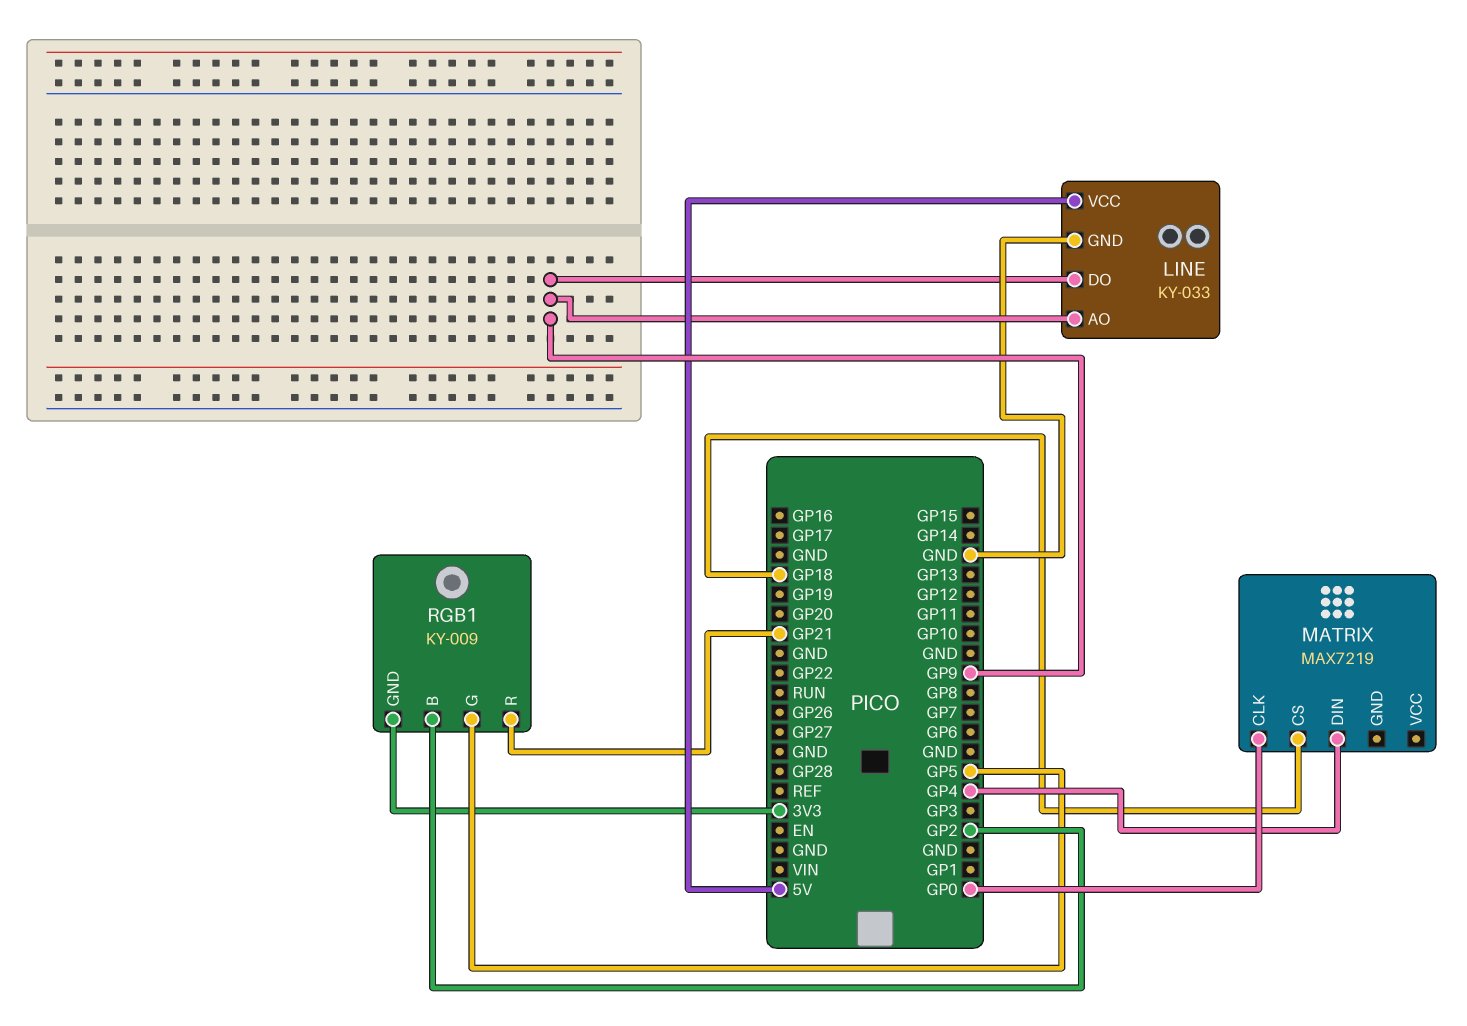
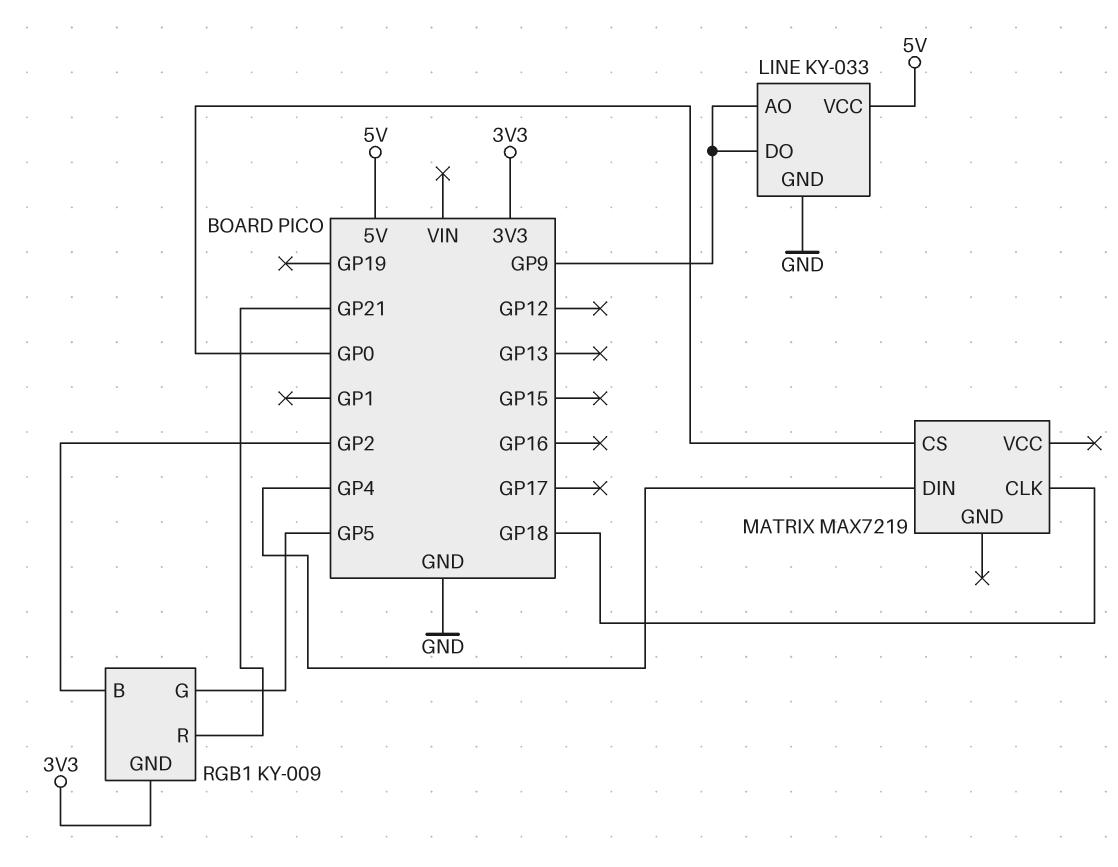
MATRIX pin CLK: GP0 -> GP18
MATRIX pin CS: GP18 -> GP0

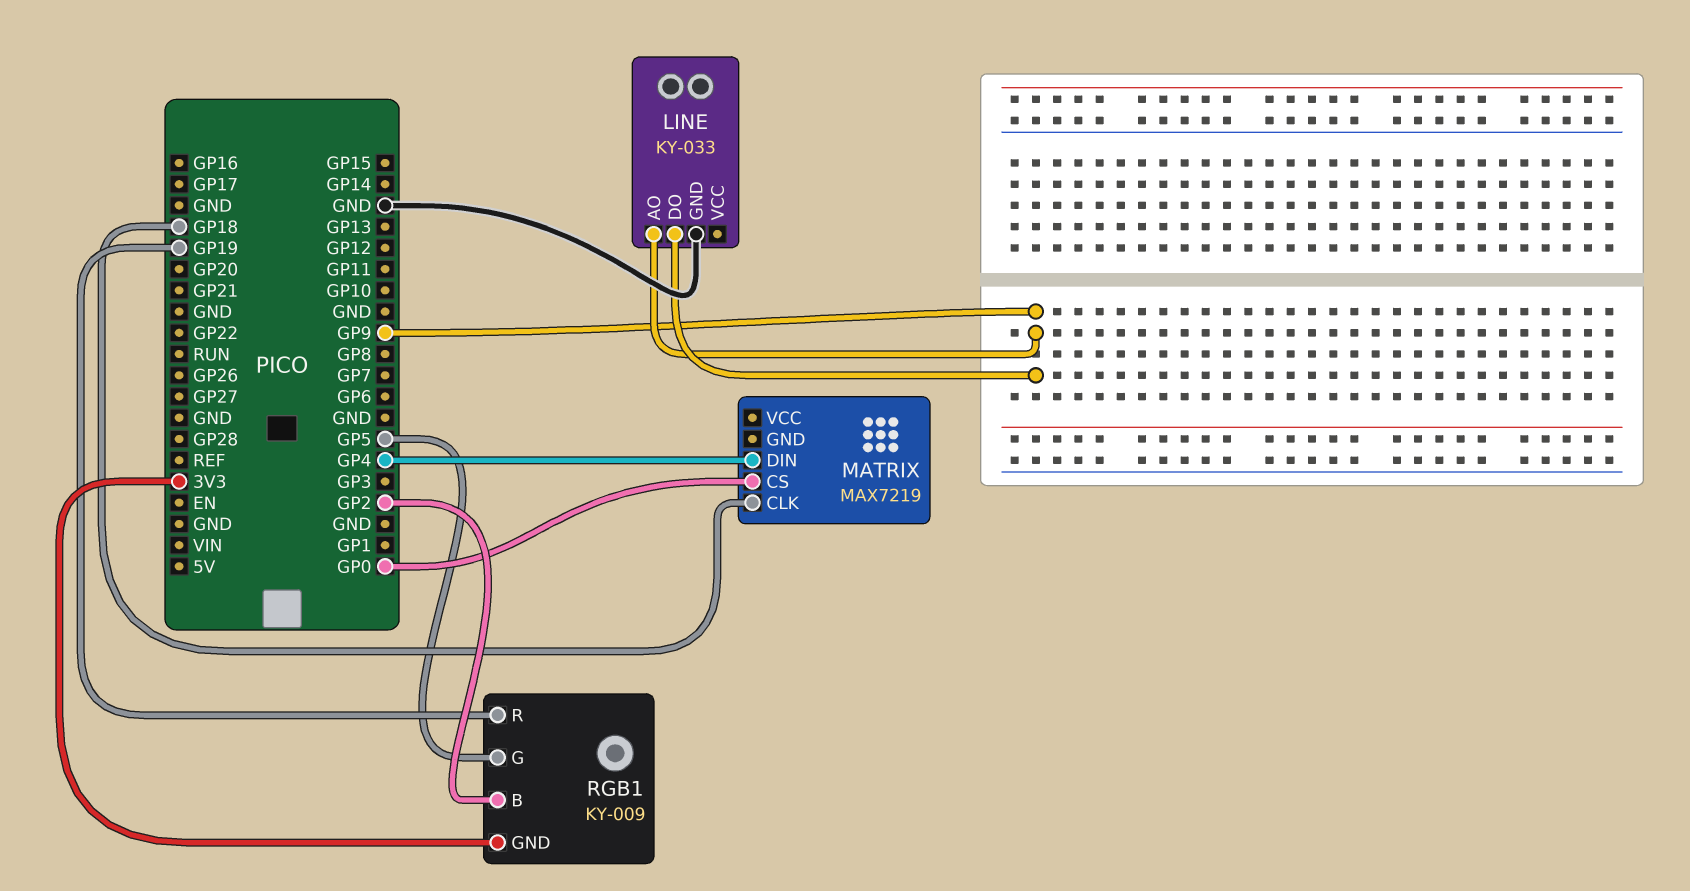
LINE pin VCC: 5V -> none
RGB1 pin R: GP21 -> GP19

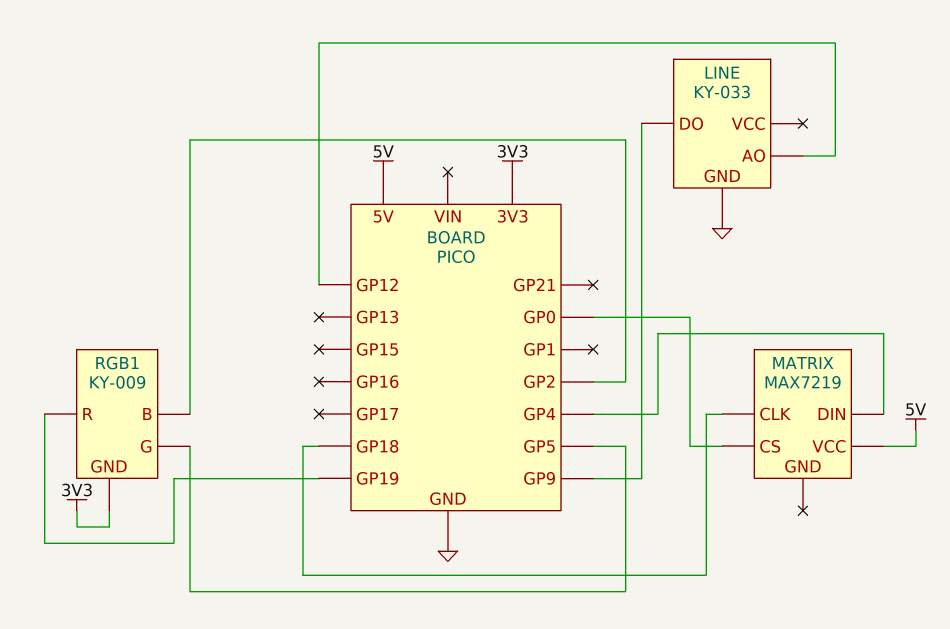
LINE pin AO: GP9 -> GP12
MATRIX pin VCC: none -> 5V

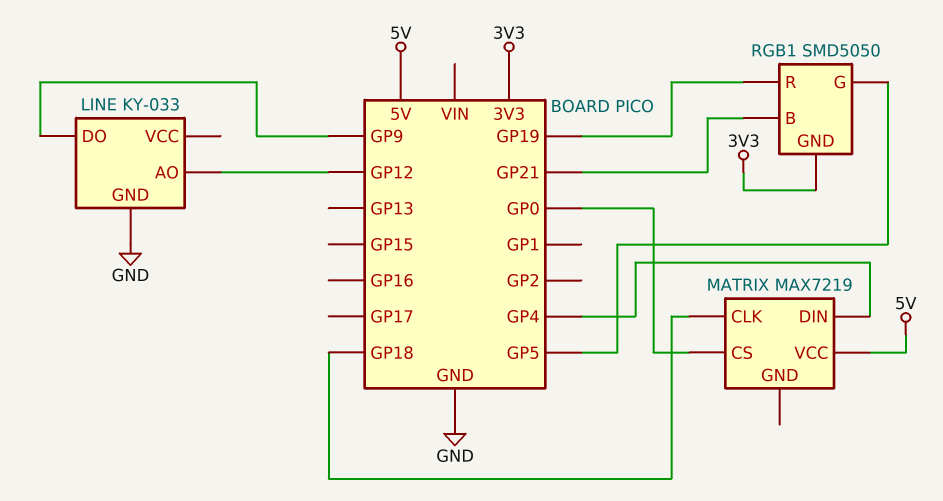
RGB1: KY-009 -> SMD5050
RGB1 pin B: GP2 -> GP21

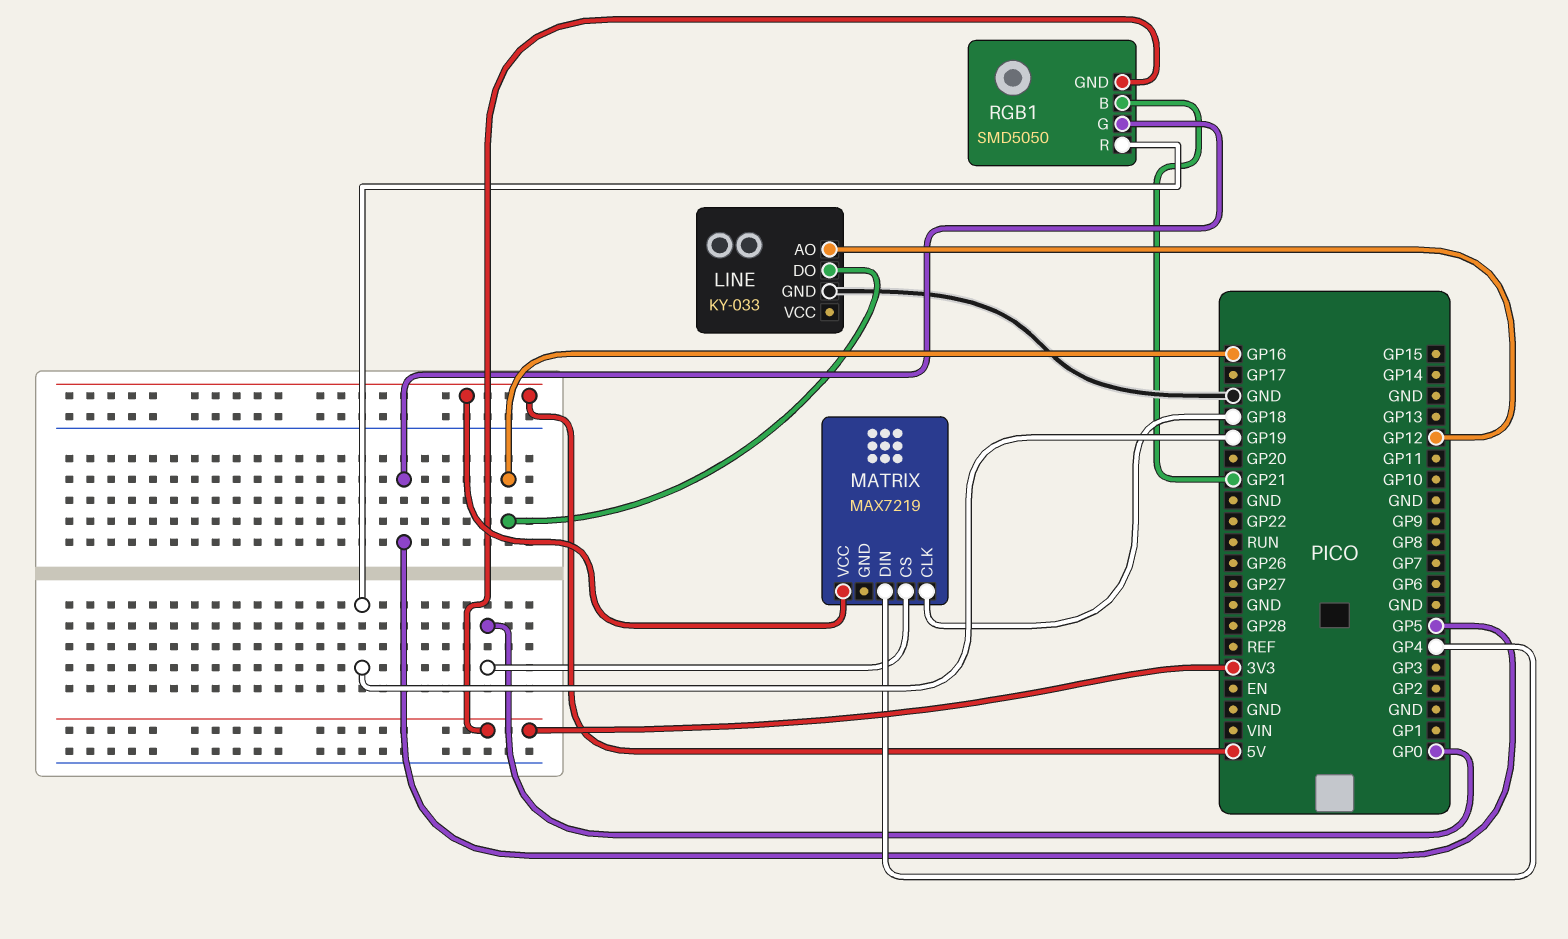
LINE pin DO: GP9 -> GP16

